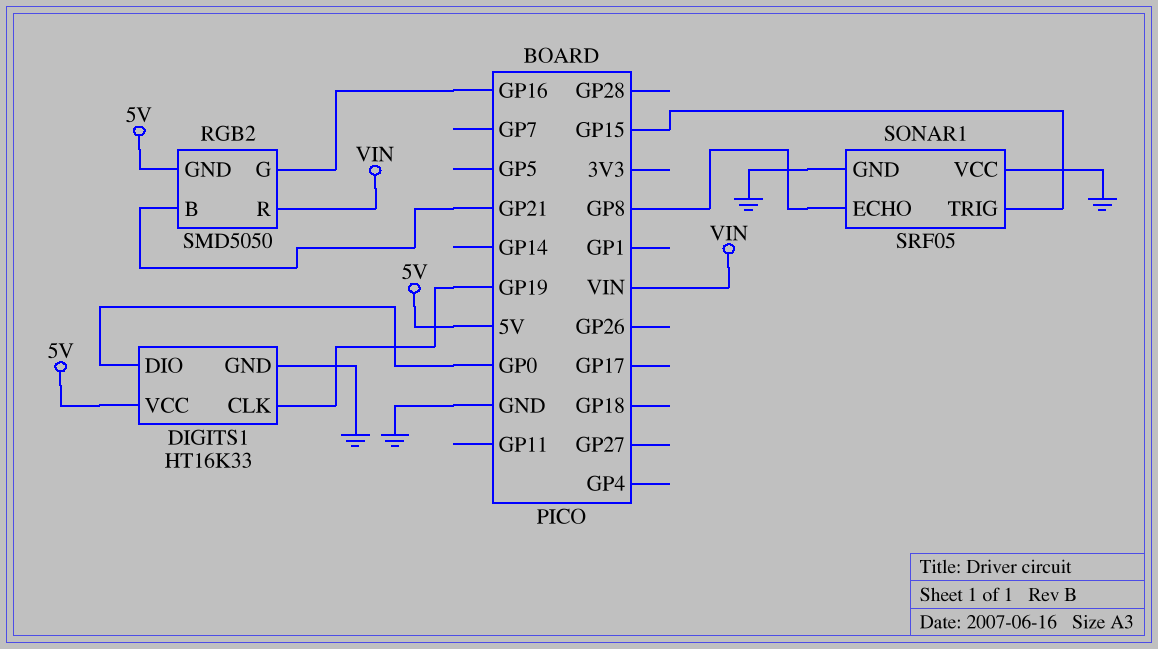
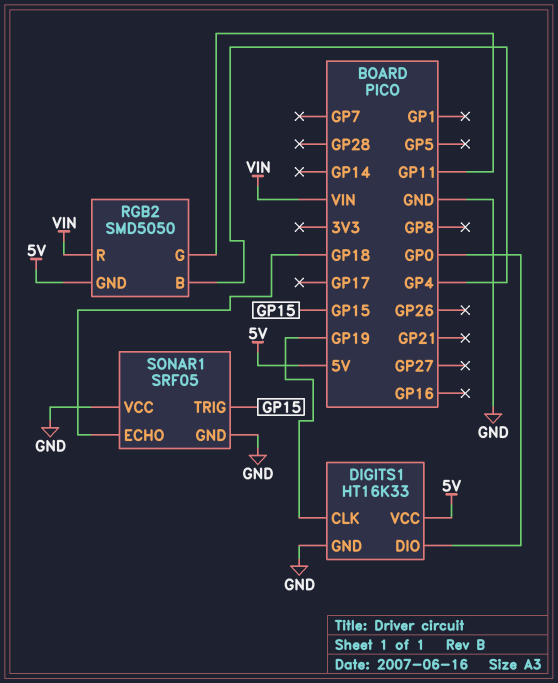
RGB2 pin B: GP21 -> GP4
RGB2 pin G: GP16 -> GP11
SONAR1 pin ECHO: GP8 -> GP18

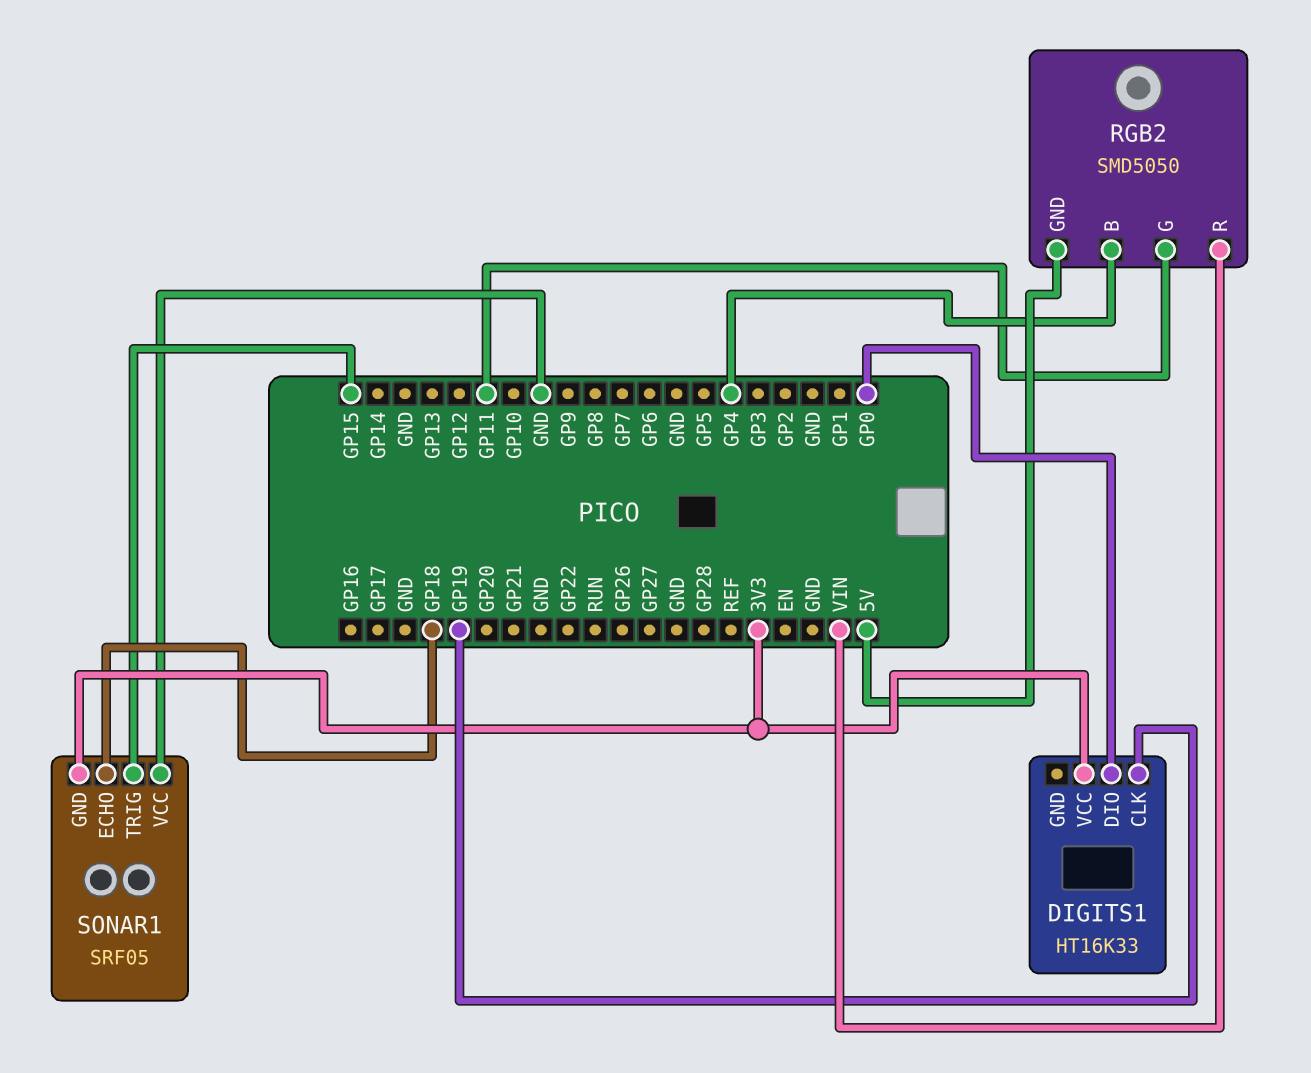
DIGITS1 pin GND: GND -> none
DIGITS1 pin VCC: 5V -> 3V3
SONAR1 pin GND: GND -> 3V3

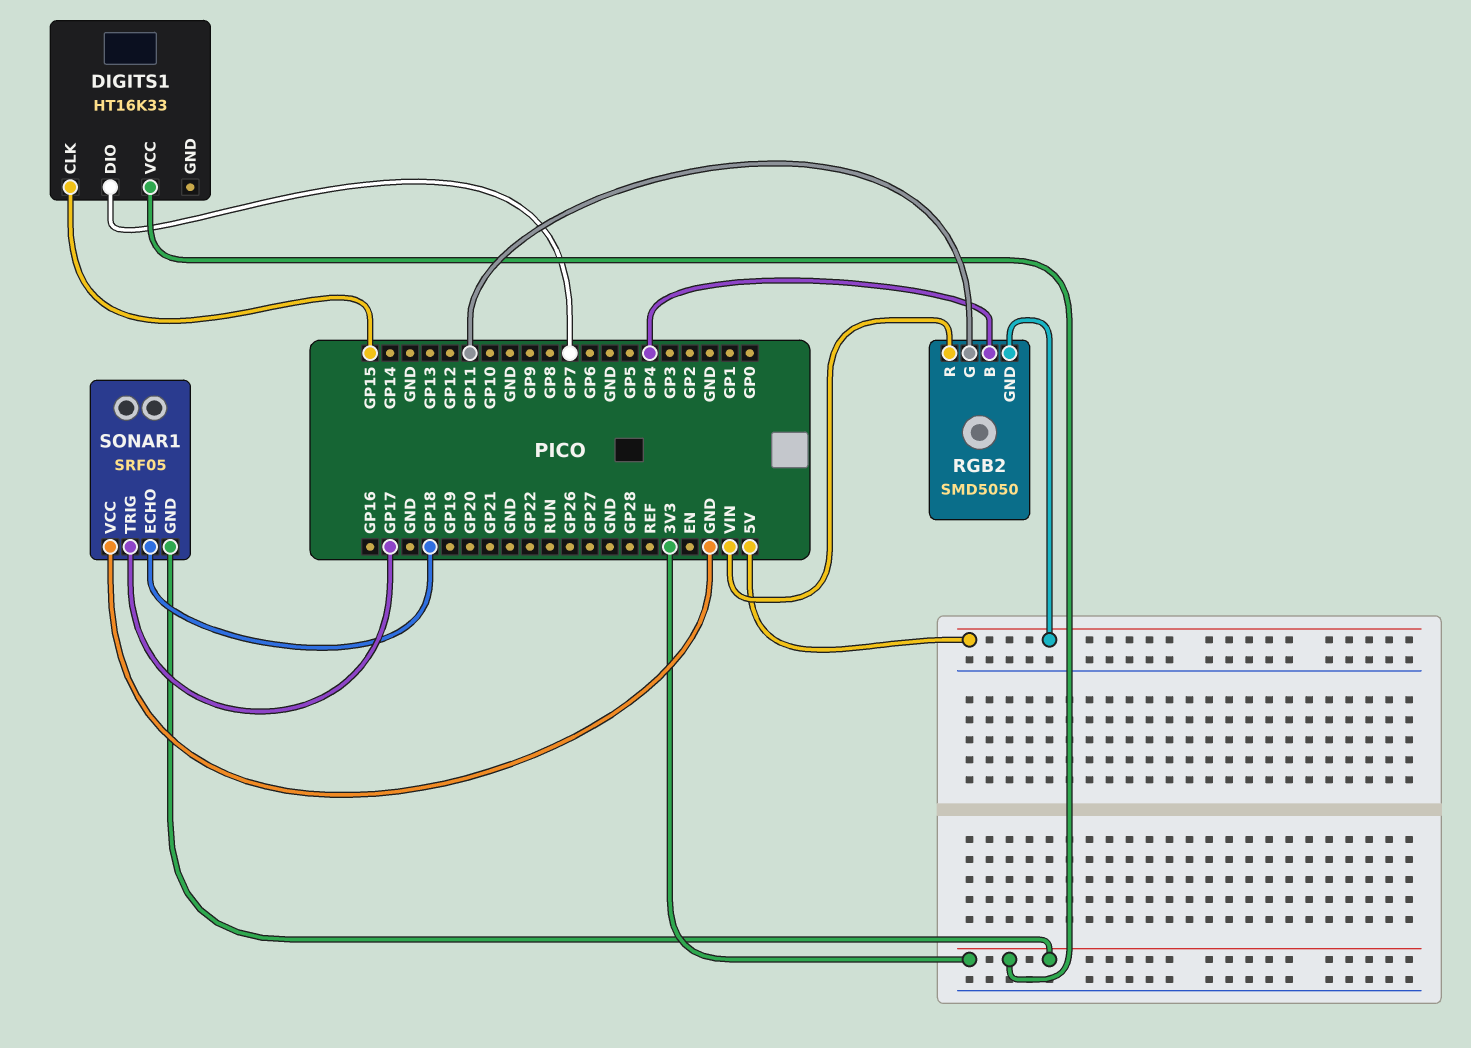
DIGITS1 pin CLK: GP19 -> GP15
DIGITS1 pin DIO: GP0 -> GP7
SONAR1 pin TRIG: GP15 -> GP17

